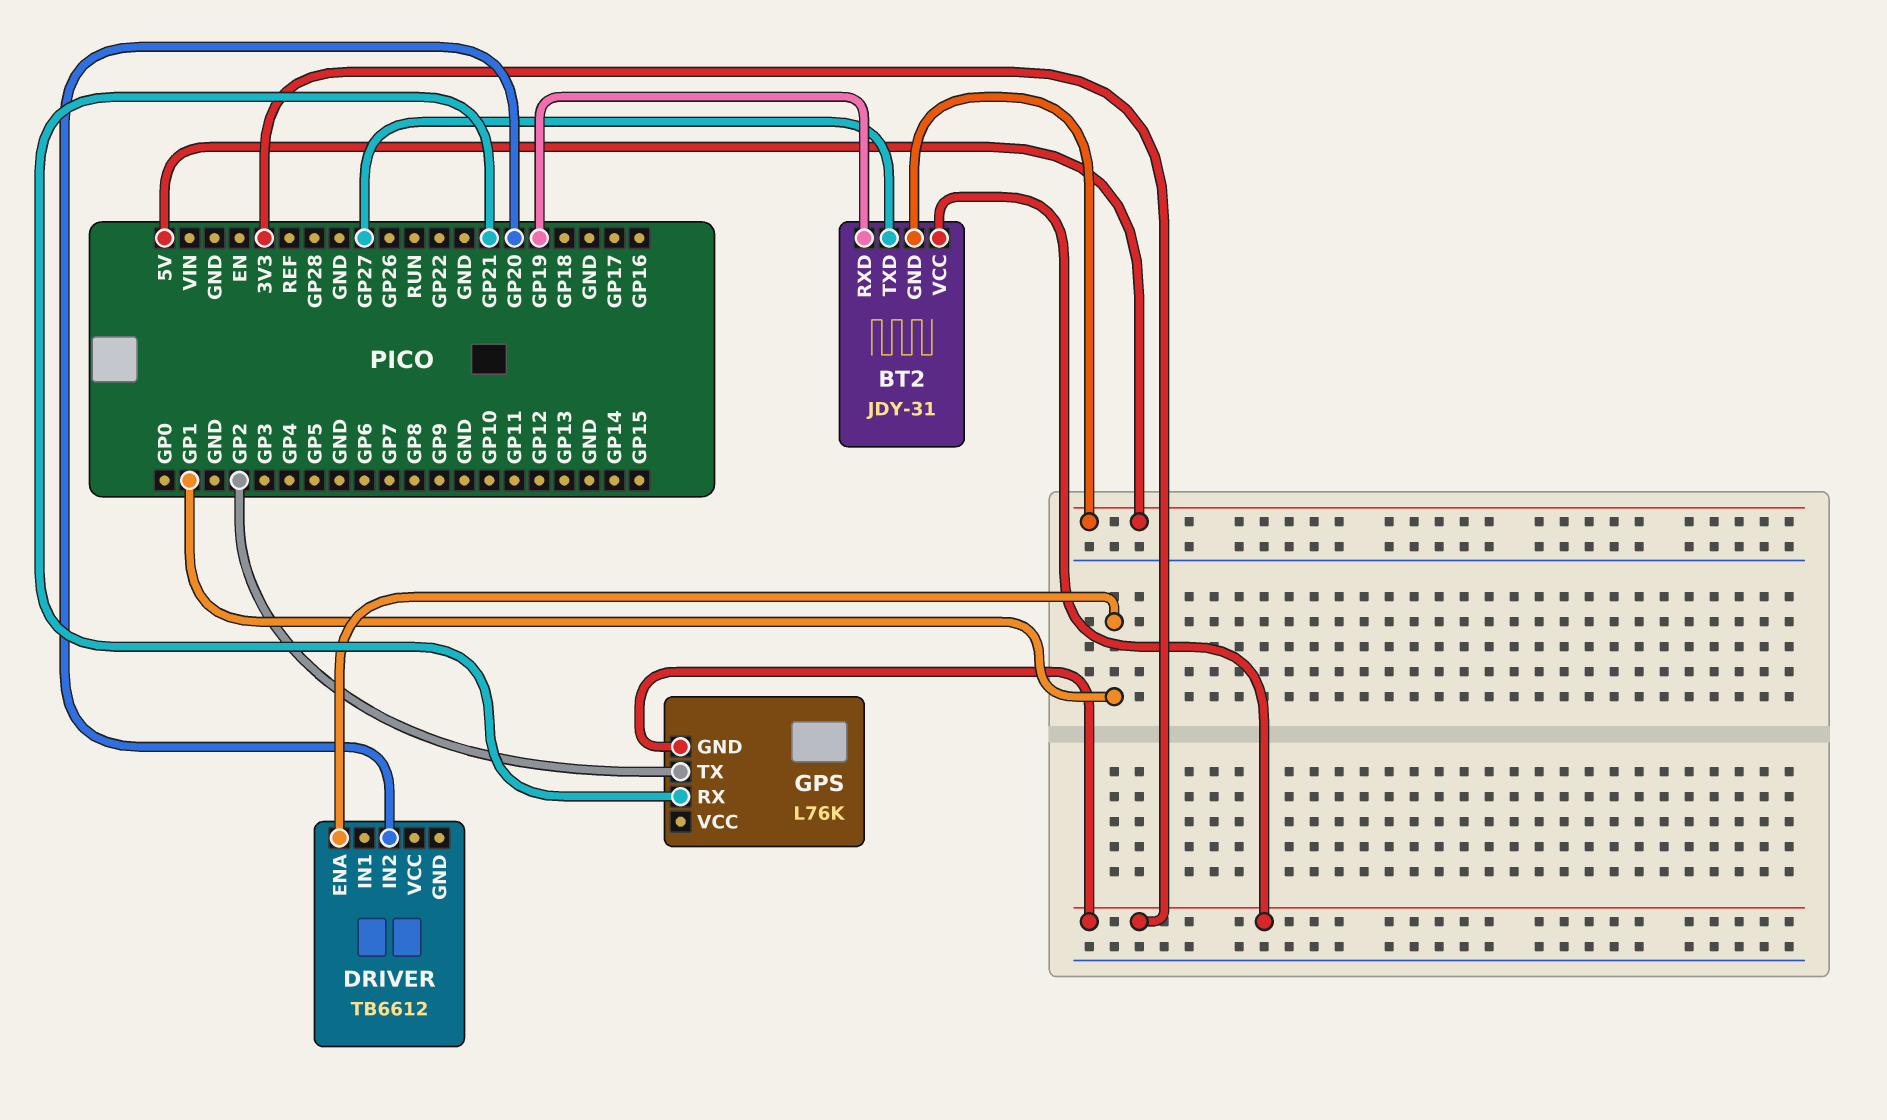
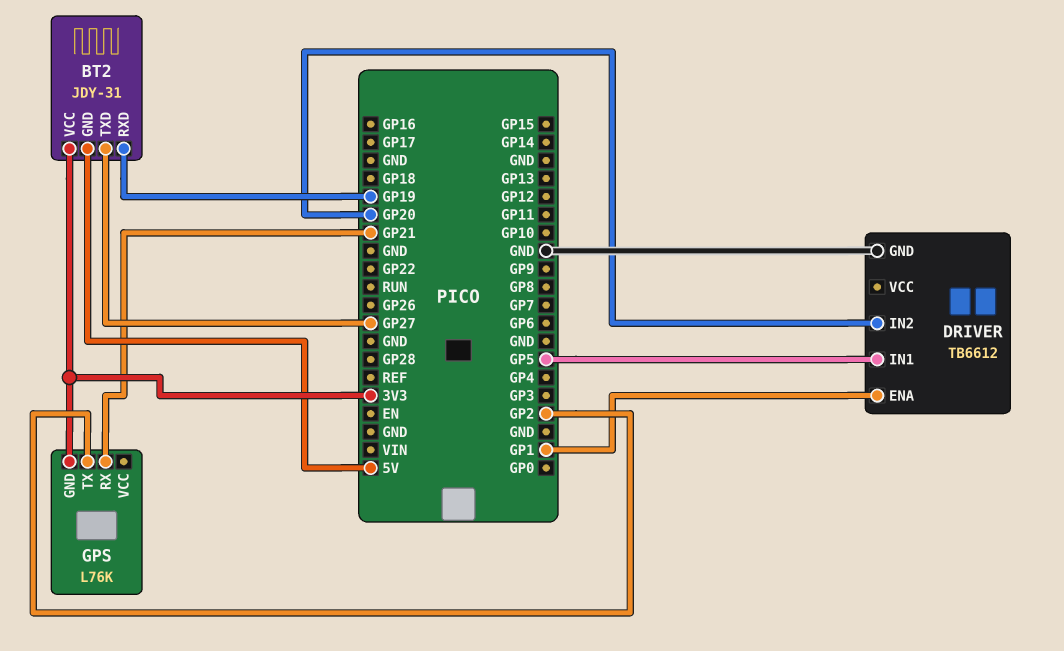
DRIVER pin GND: none -> GND
DRIVER pin IN1: none -> GP5

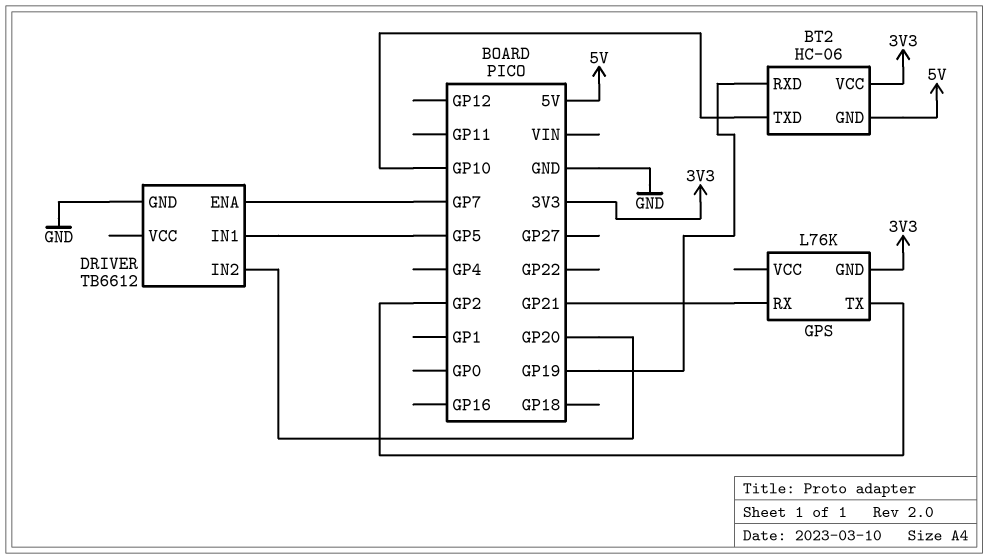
BT2: JDY-31 -> HC-06
BT2 pin TXD: GP27 -> GP10
DRIVER pin ENA: GP1 -> GP7

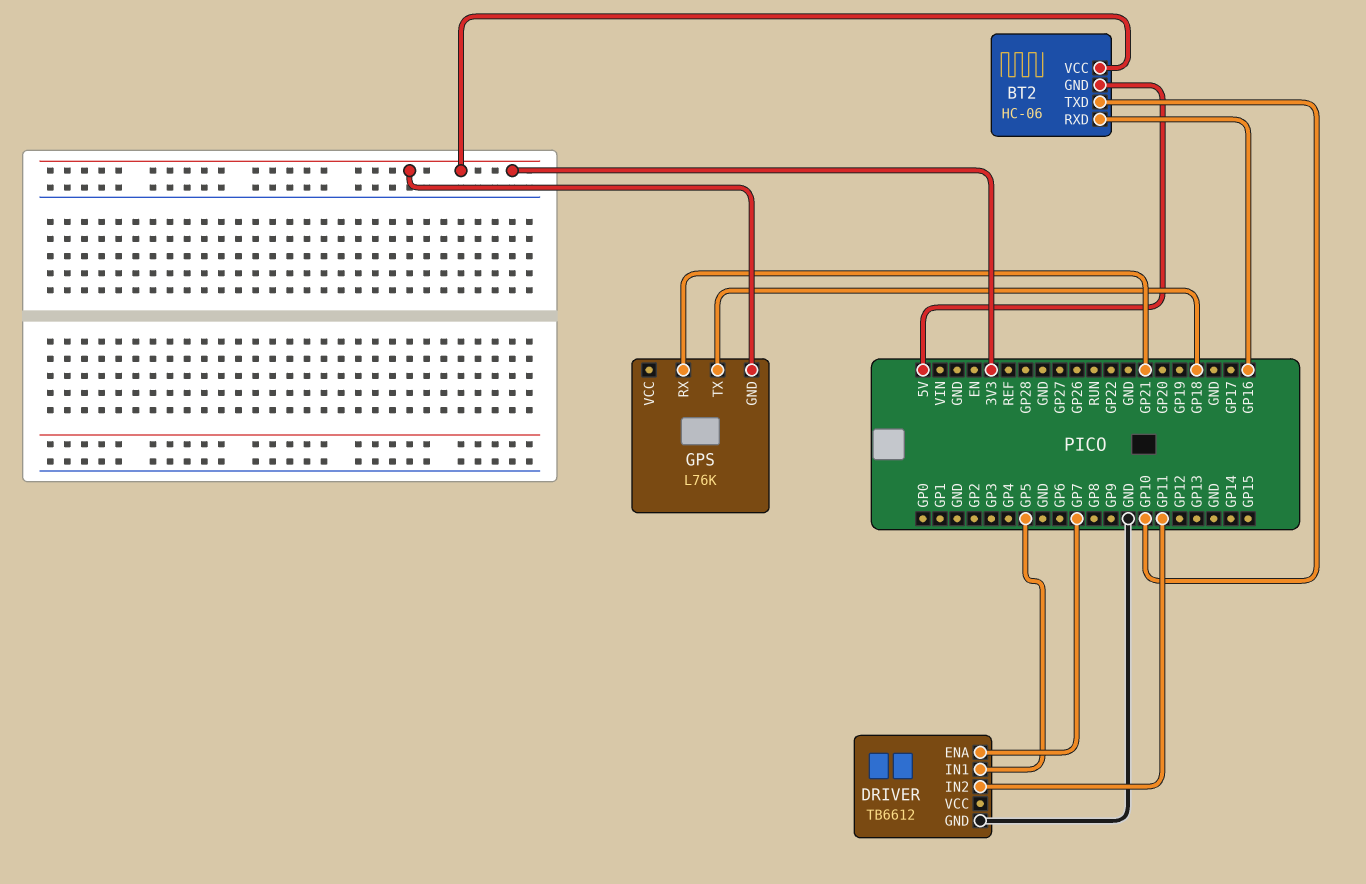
BT2 pin RXD: GP19 -> GP16
DRIVER pin IN2: GP20 -> GP11
GPS pin TX: GP2 -> GP18

